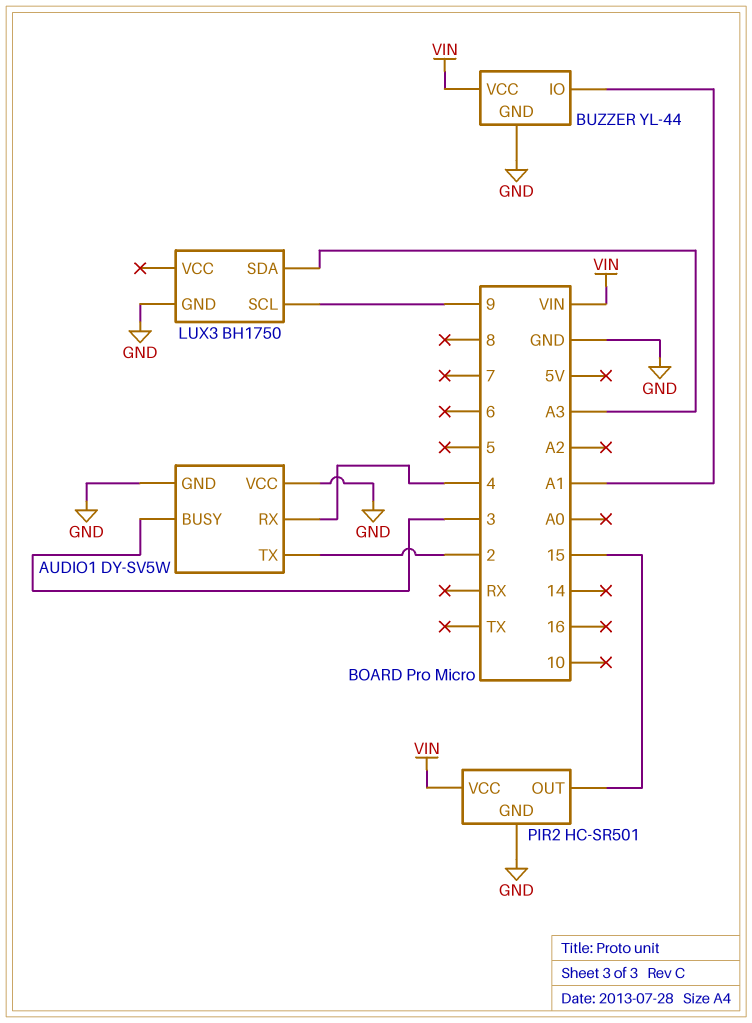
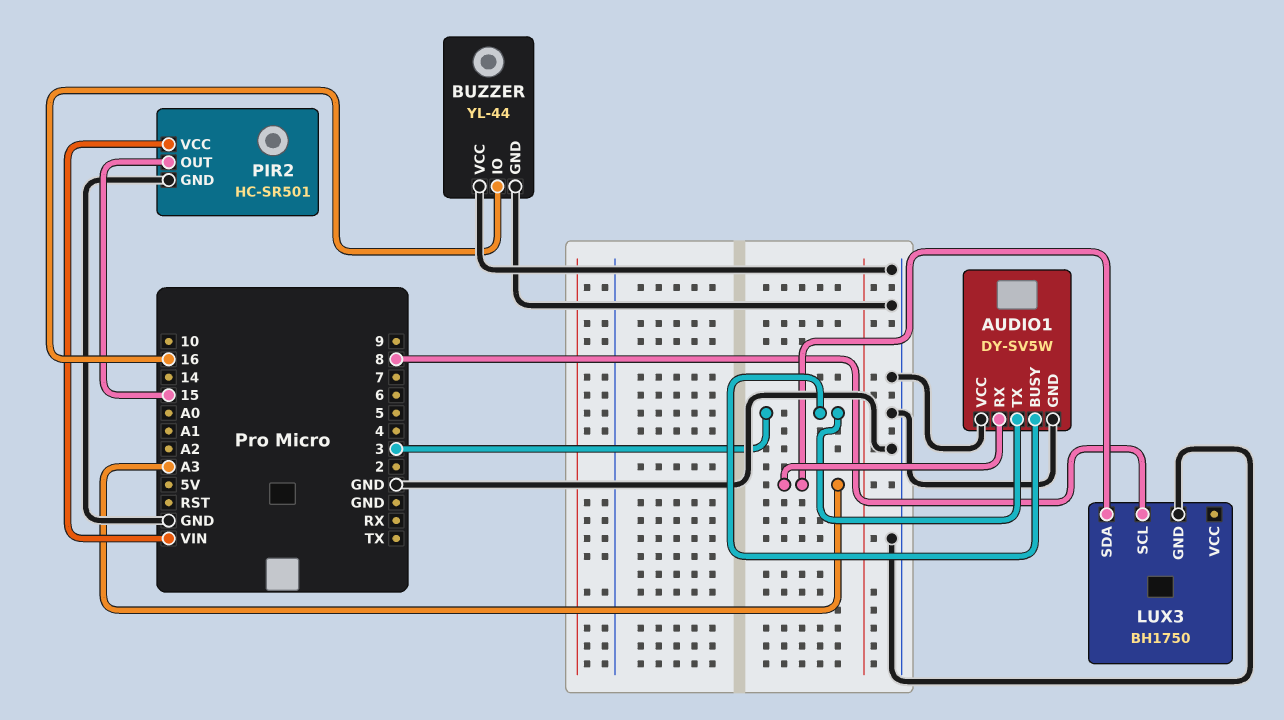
AUDIO1 pin RX: 4 -> A3
AUDIO1 pin TX: 2 -> 3
BUZZER pin IO: A1 -> 16
BUZZER pin VCC: VIN -> GND
LUX3 pin SCL: 9 -> 8

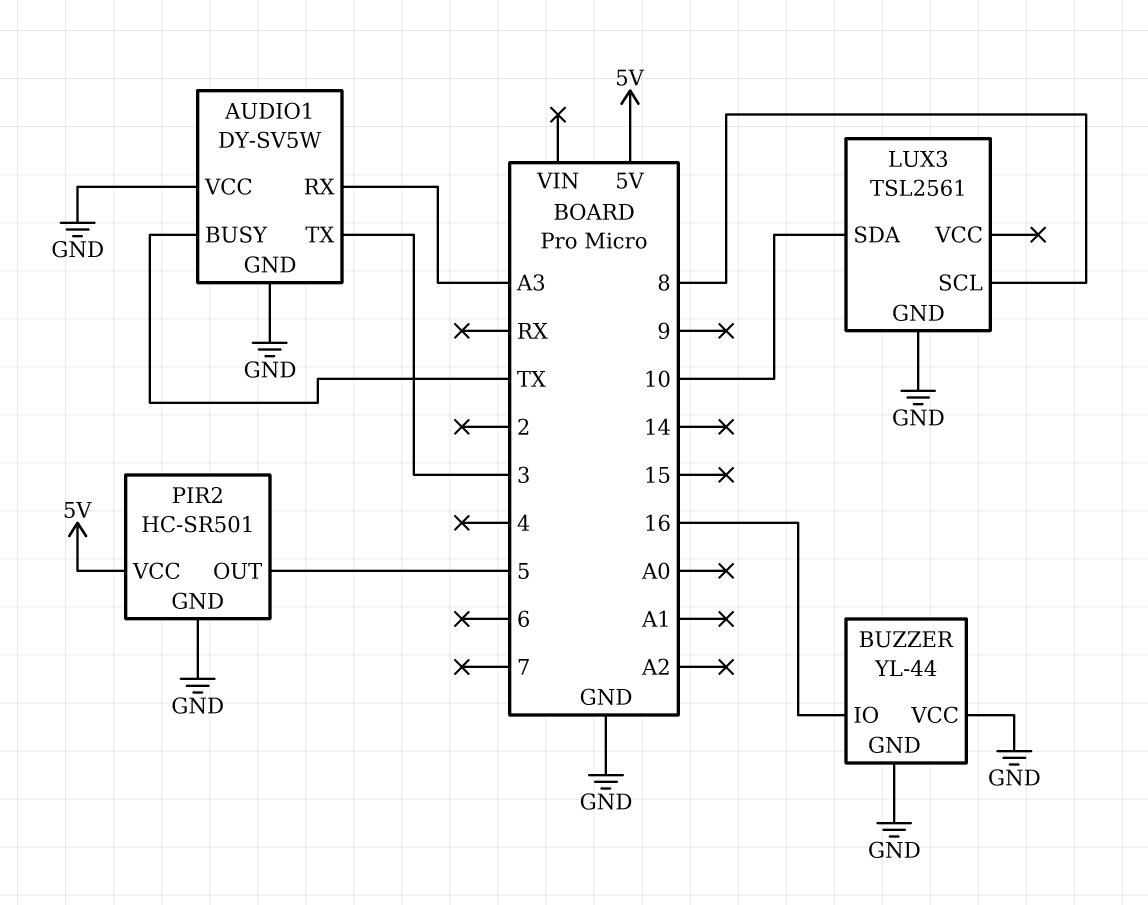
AUDIO1 pin BUSY: 3 -> TX
LUX3: BH1750 -> TSL2561
LUX3 pin SDA: A3 -> 10
PIR2 pin OUT: 15 -> 5
PIR2 pin VCC: VIN -> 5V

